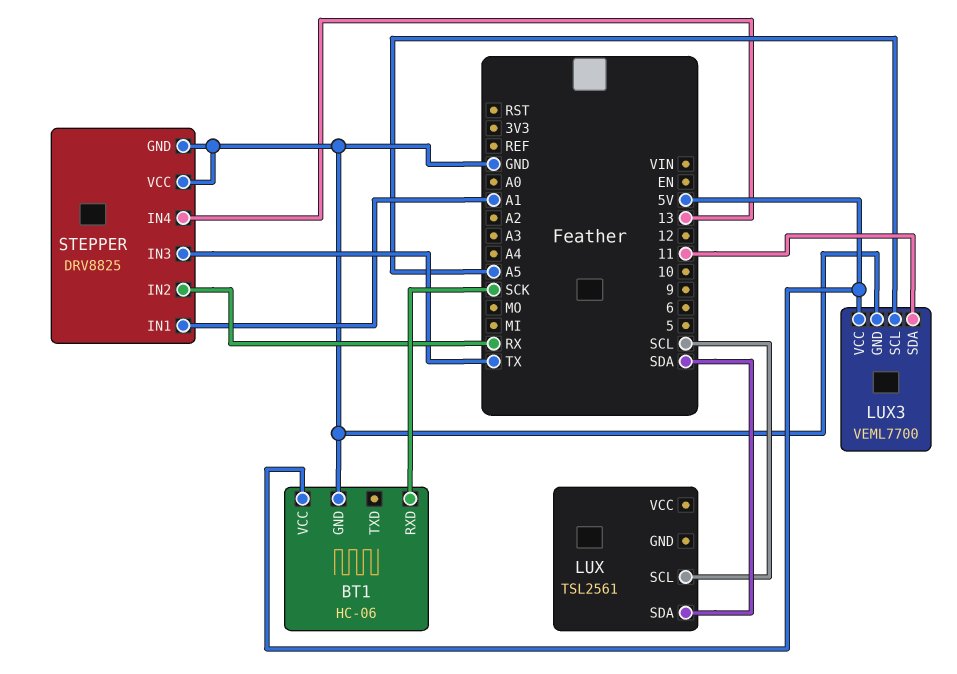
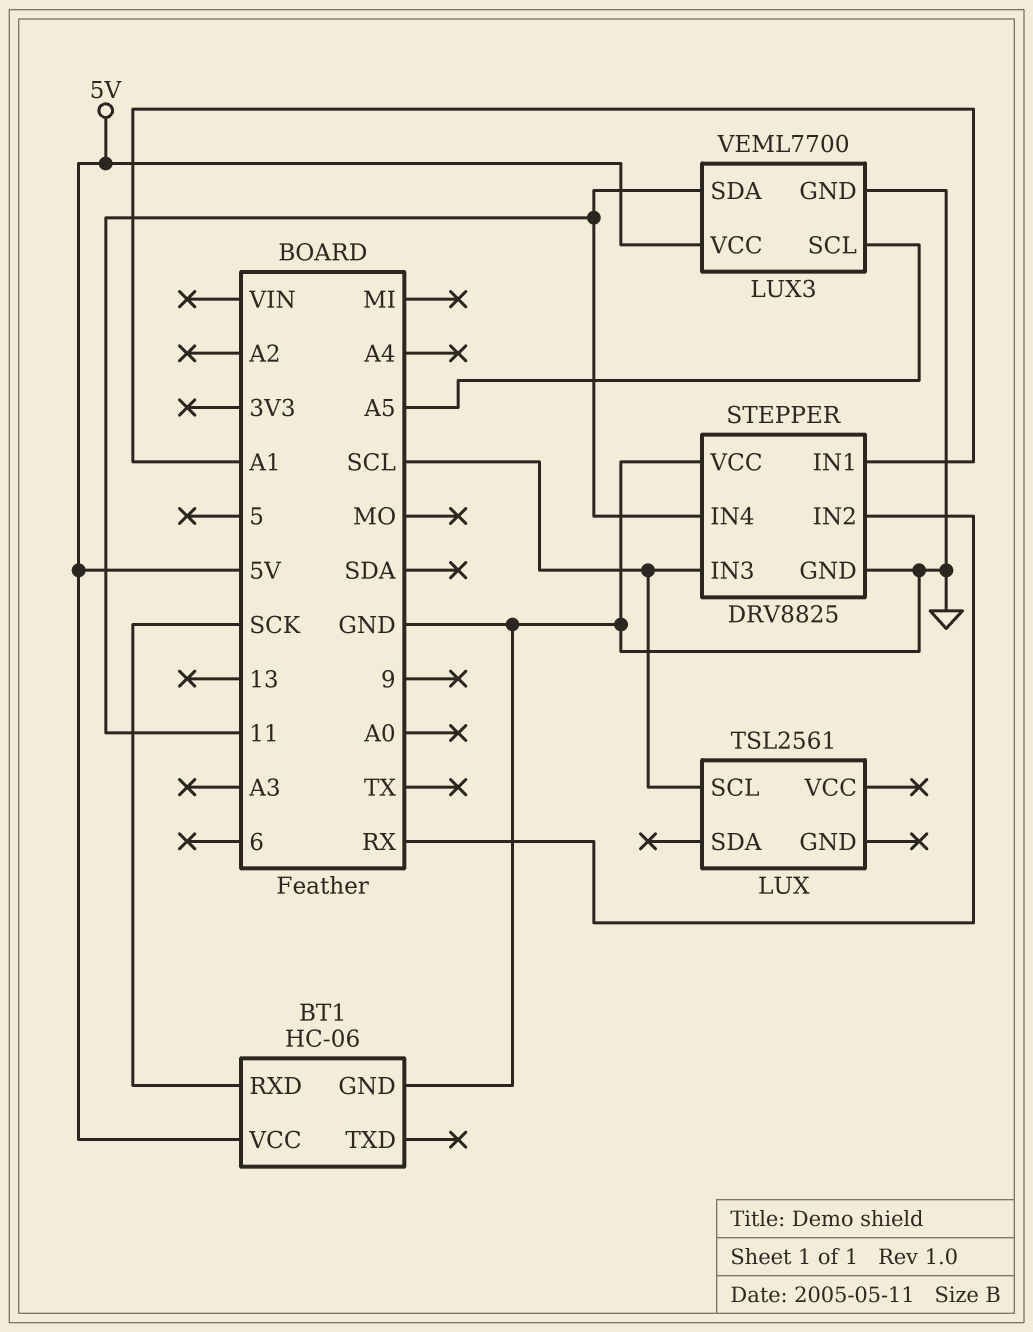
LUX pin SDA: SDA -> none
STEPPER pin IN3: TX -> SCL
STEPPER pin IN4: 13 -> 11

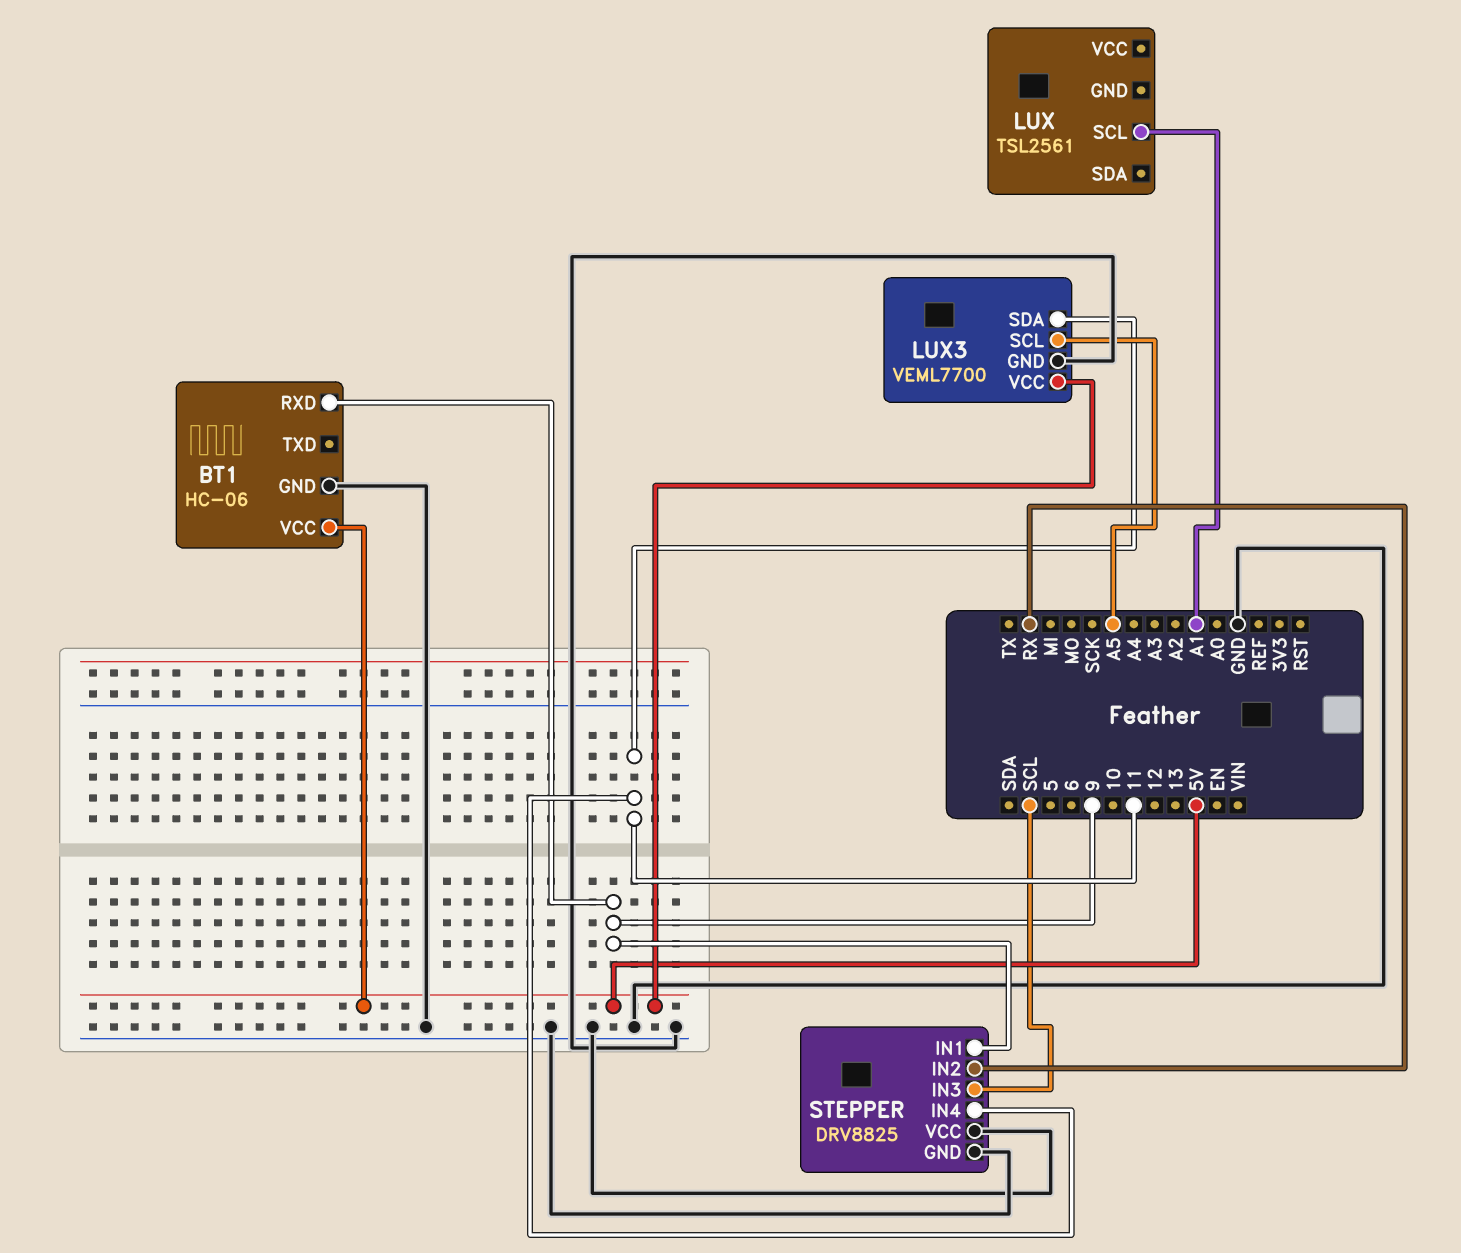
BT1 pin RXD: SCK -> 9
LUX pin SCL: SCL -> A1
STEPPER pin IN1: A1 -> 9

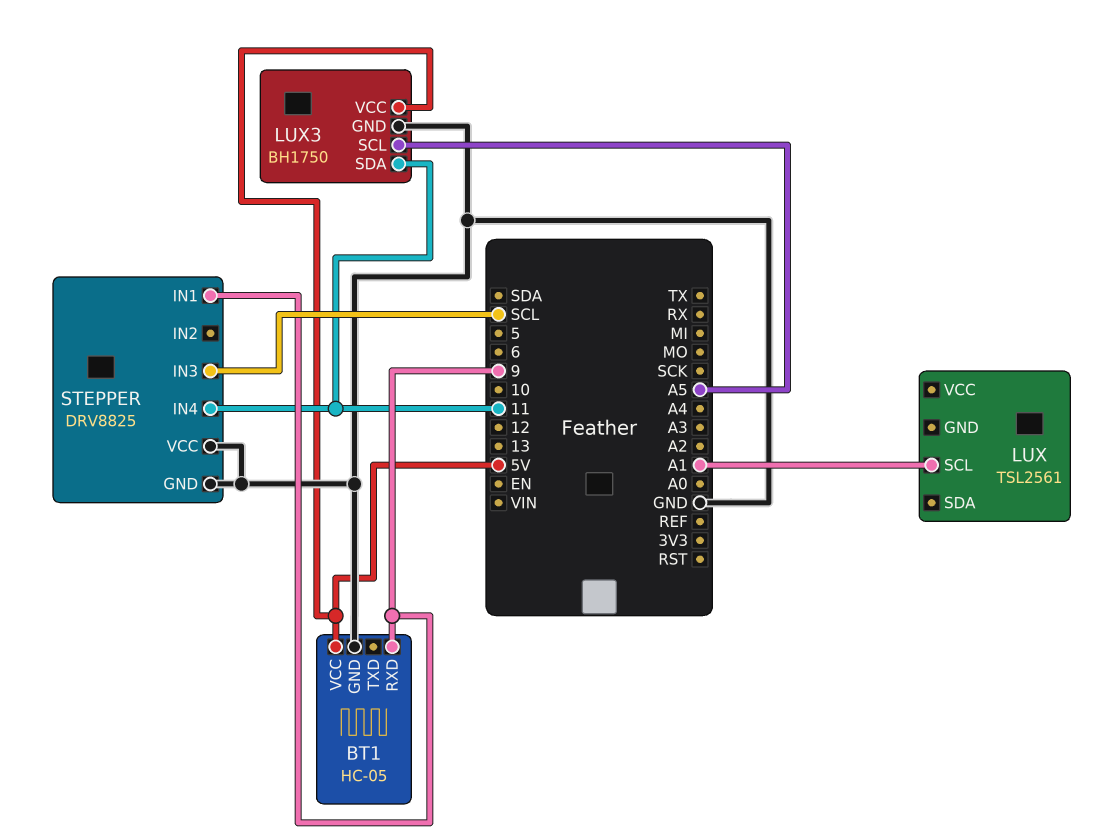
BT1: HC-06 -> HC-05
LUX3: VEML7700 -> BH1750
STEPPER pin IN2: RX -> none

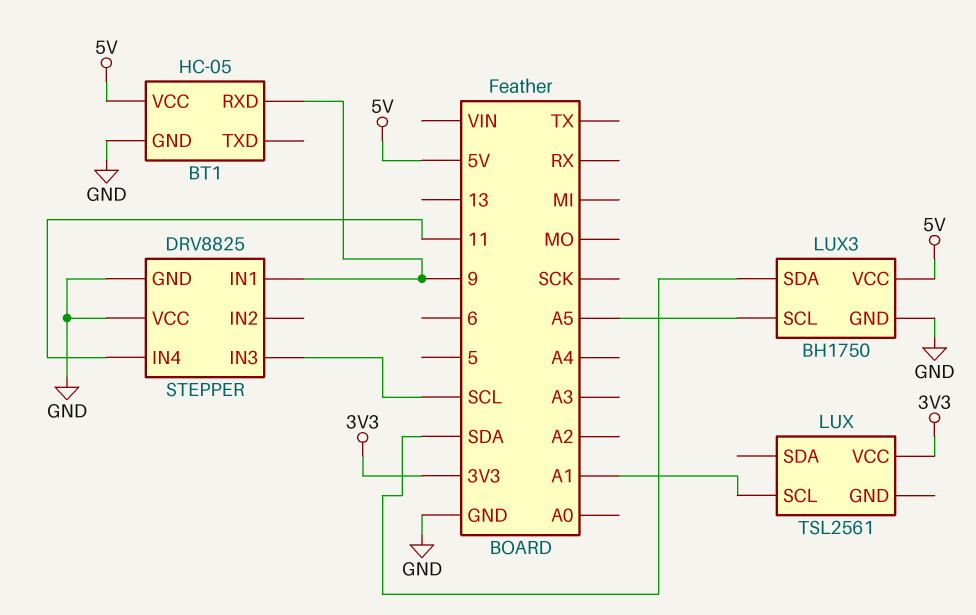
LUX pin VCC: none -> 3V3
LUX3 pin SDA: 11 -> SDA

